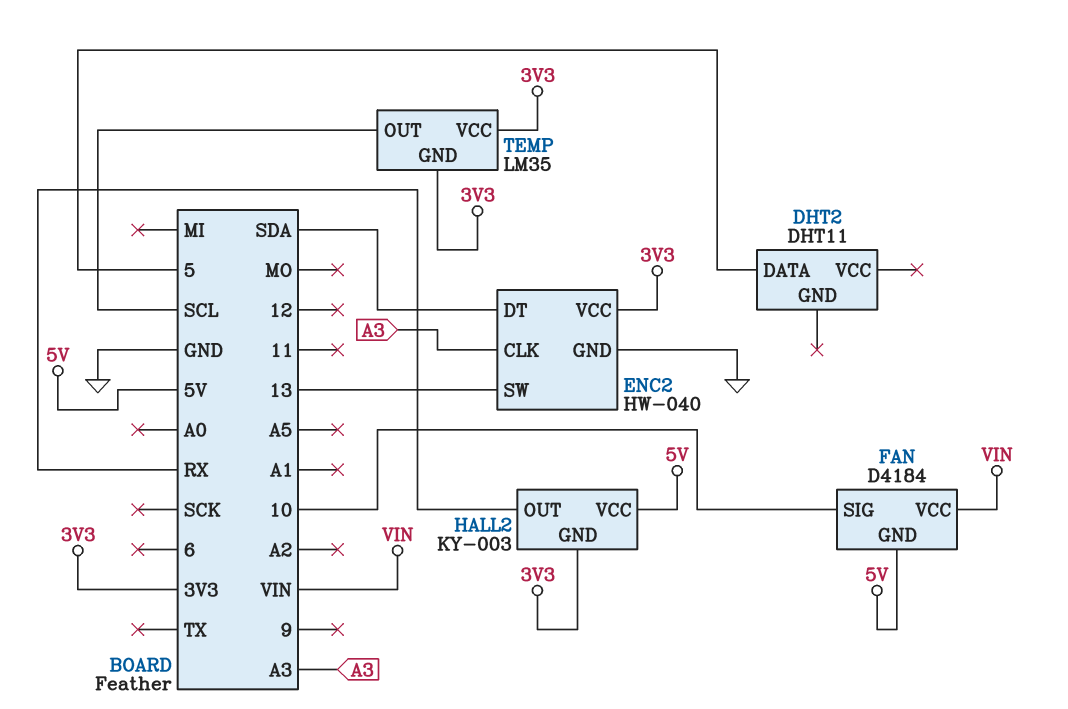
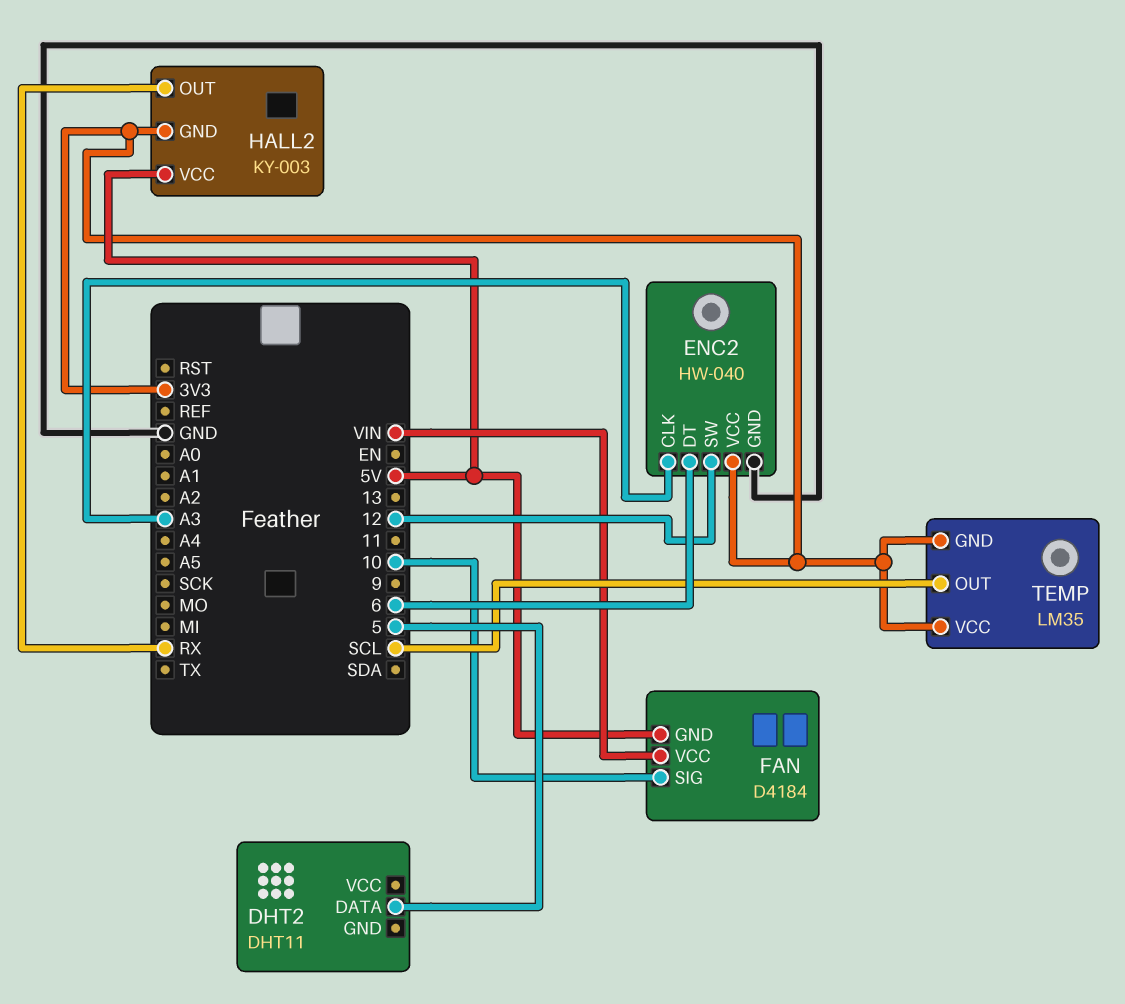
ENC2 pin DT: SDA -> 6
ENC2 pin SW: 13 -> 12

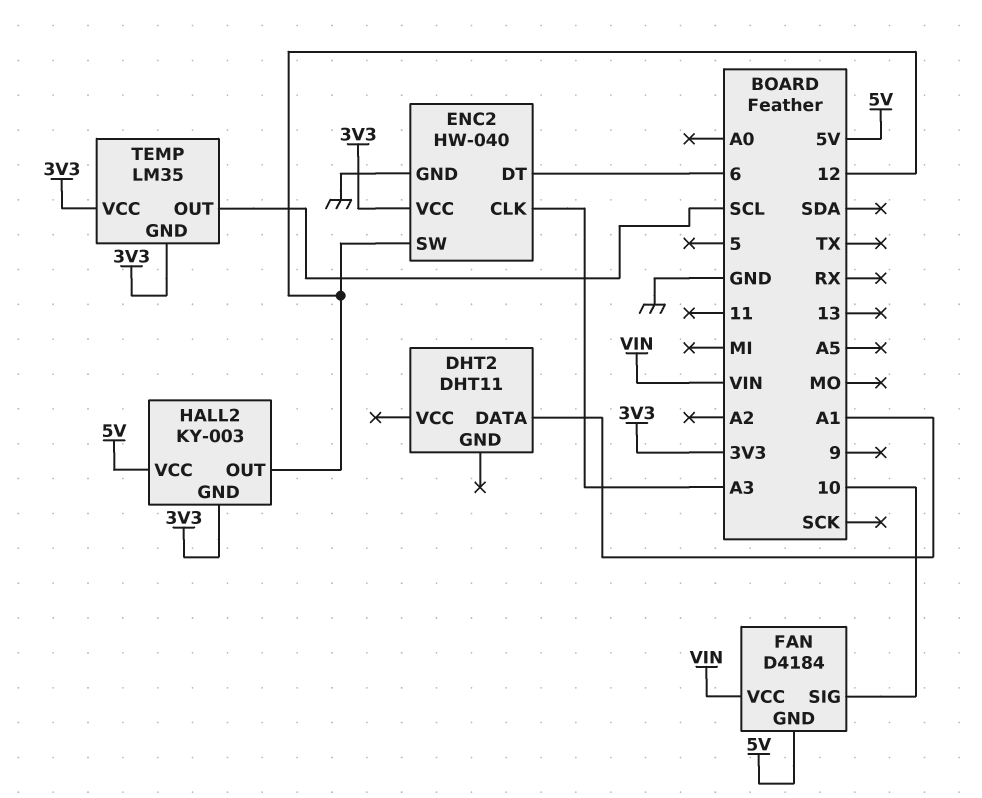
DHT2 pin DATA: 5 -> A1
HALL2 pin OUT: RX -> 12

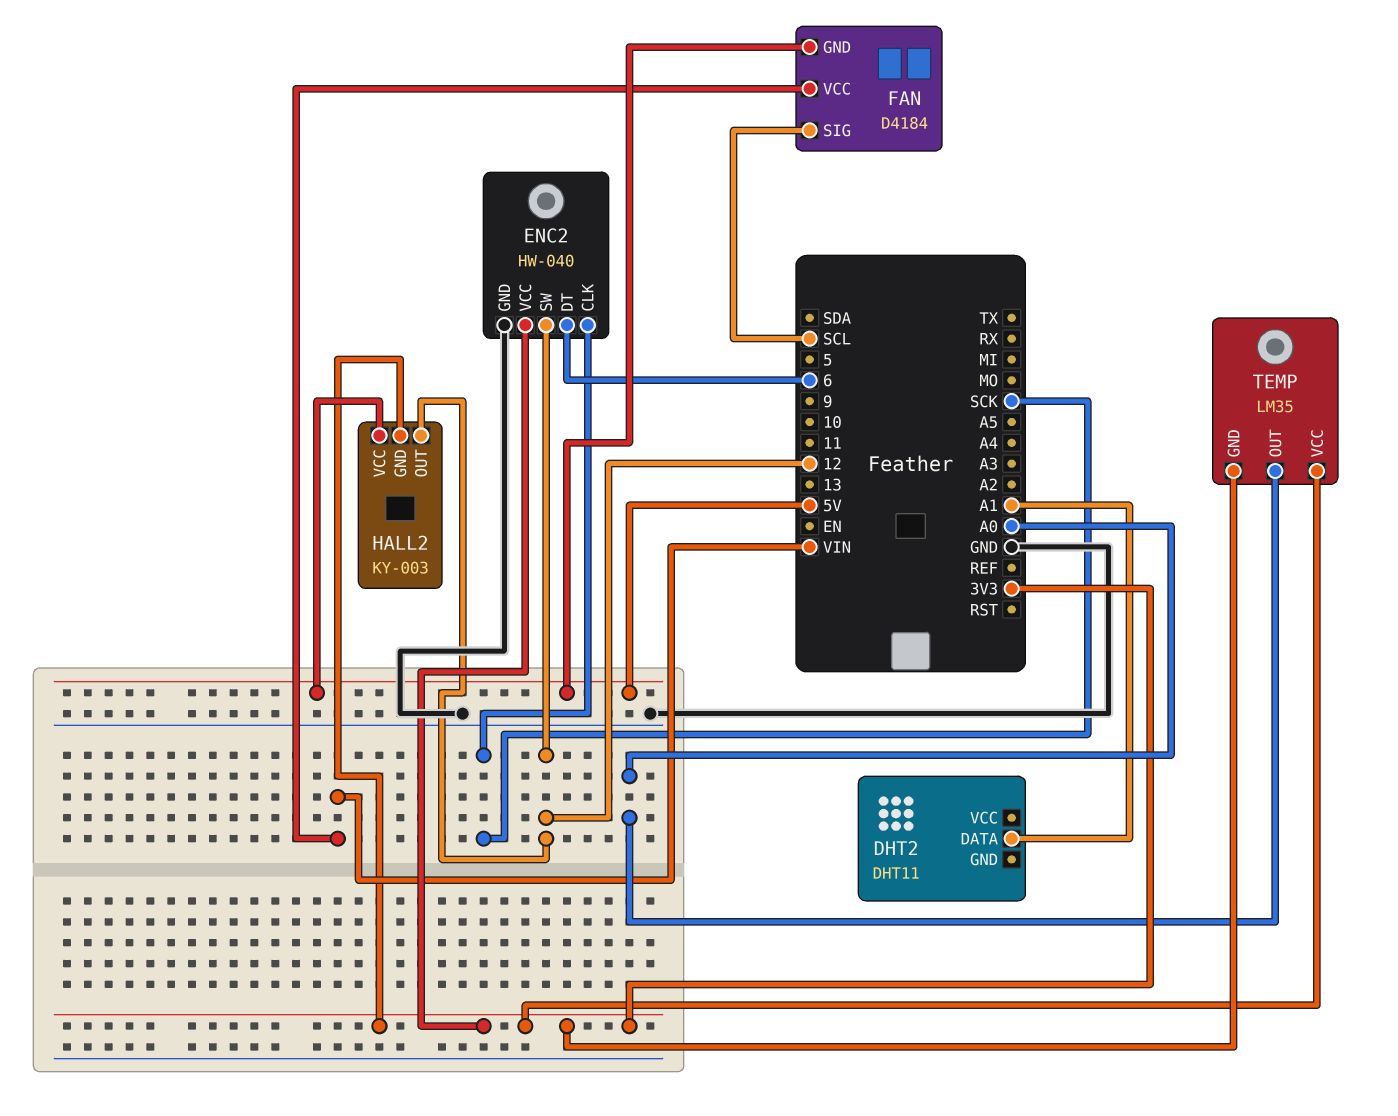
ENC2 pin CLK: A3 -> SCK
FAN pin SIG: 10 -> SCL
TEMP pin OUT: SCL -> A0

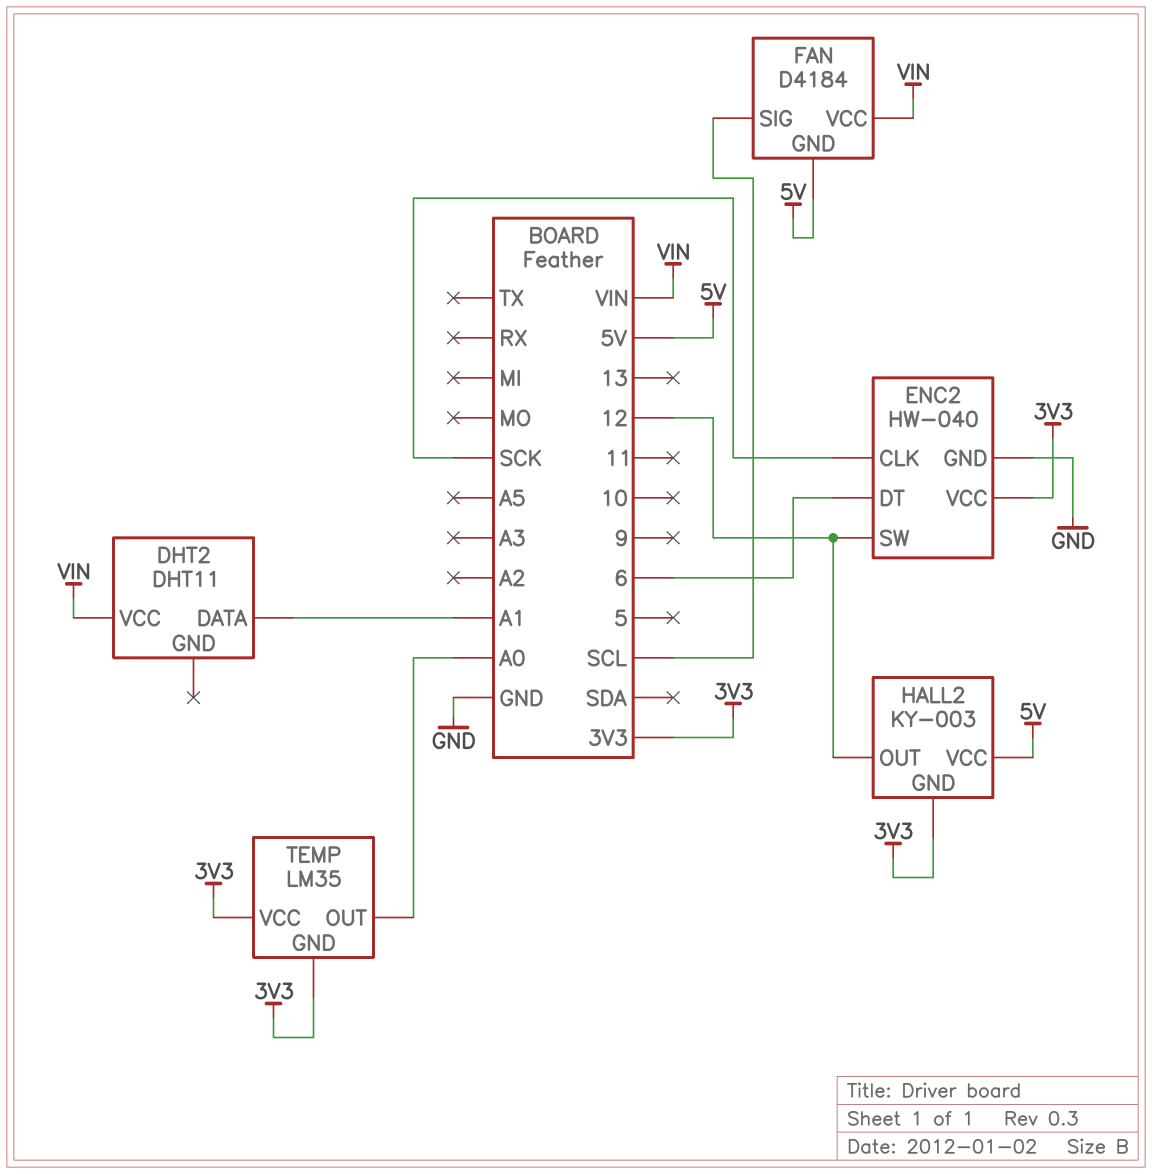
DHT2 pin VCC: none -> VIN

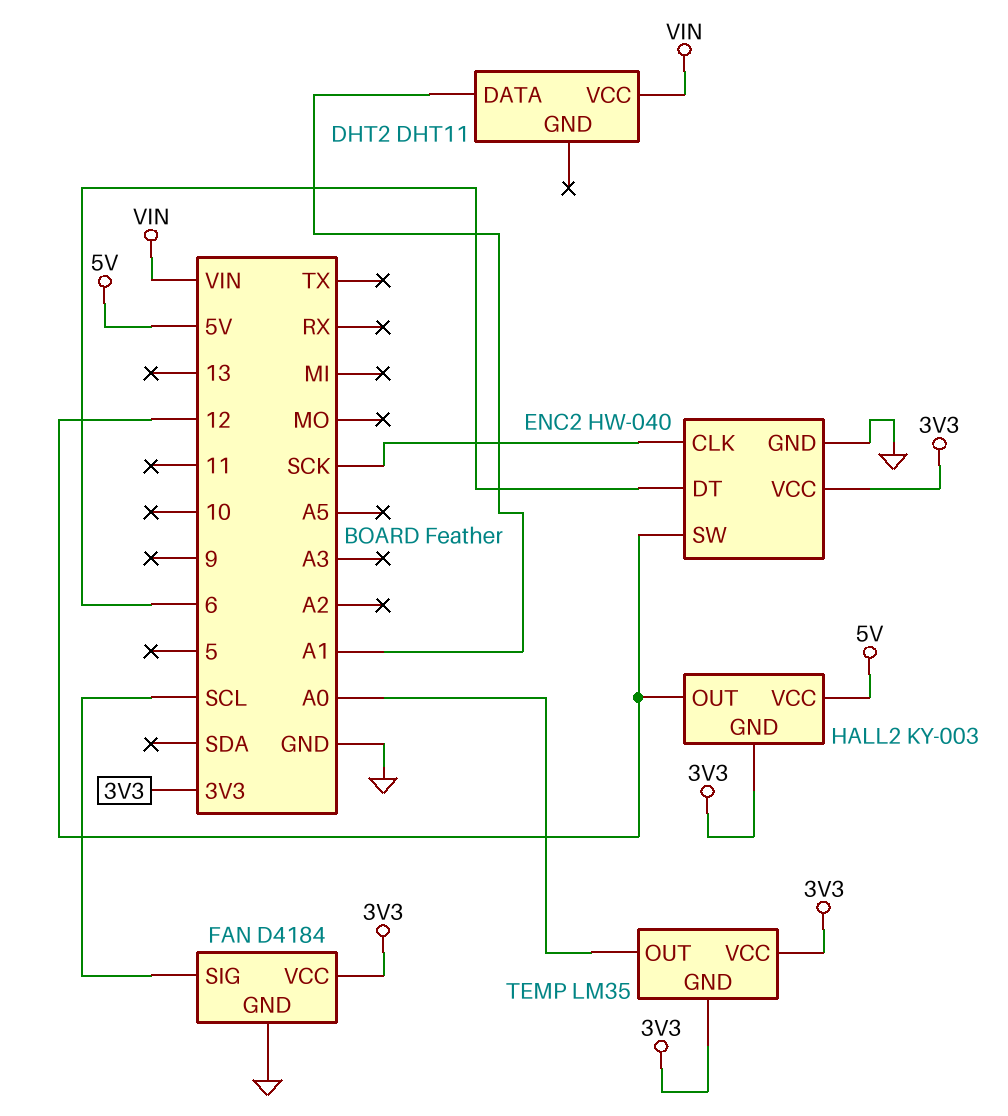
FAN pin GND: 5V -> GND
FAN pin VCC: VIN -> 3V3

